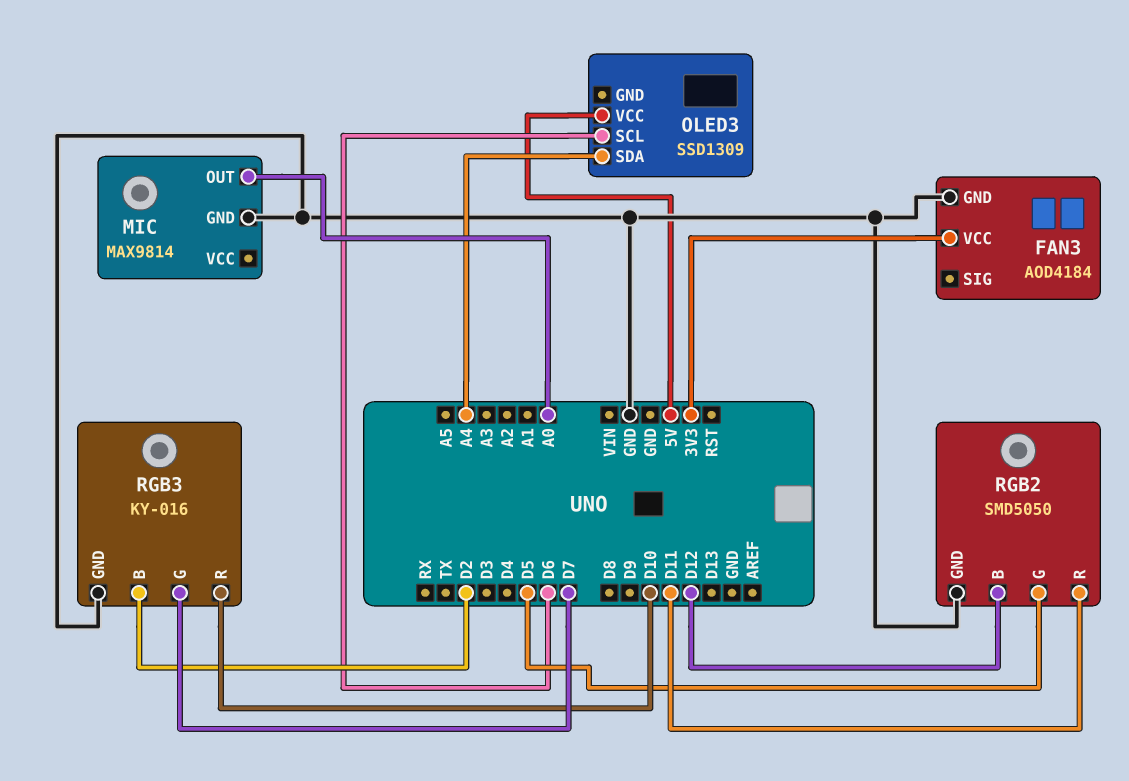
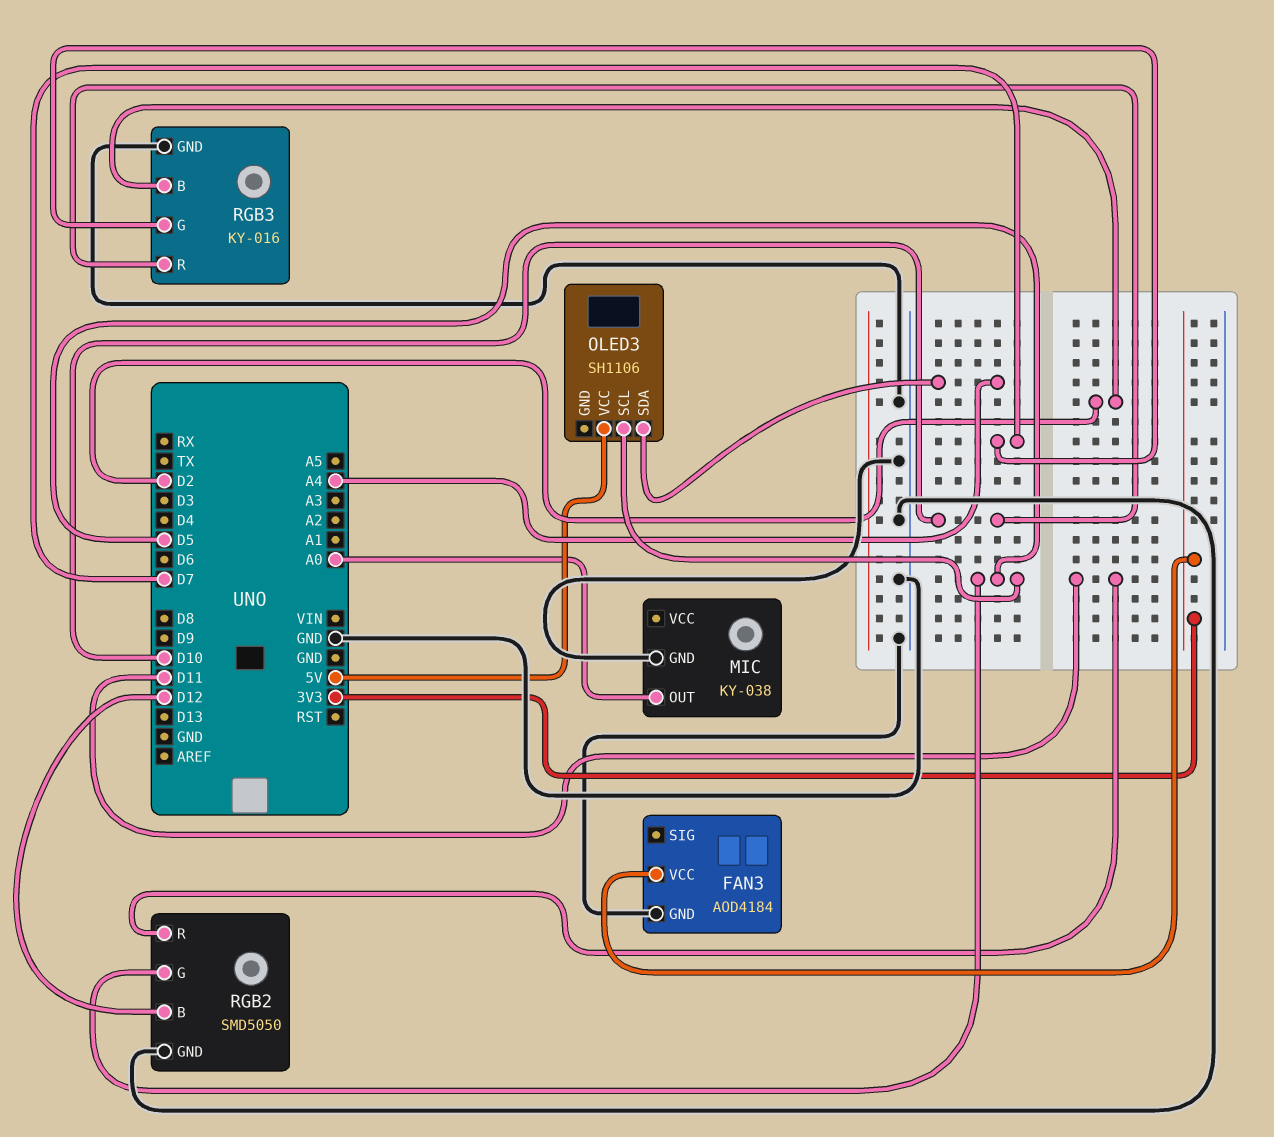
MIC: MAX9814 -> KY-038
OLED3: SSD1309 -> SH1106
OLED3 pin SCL: D6 -> D5

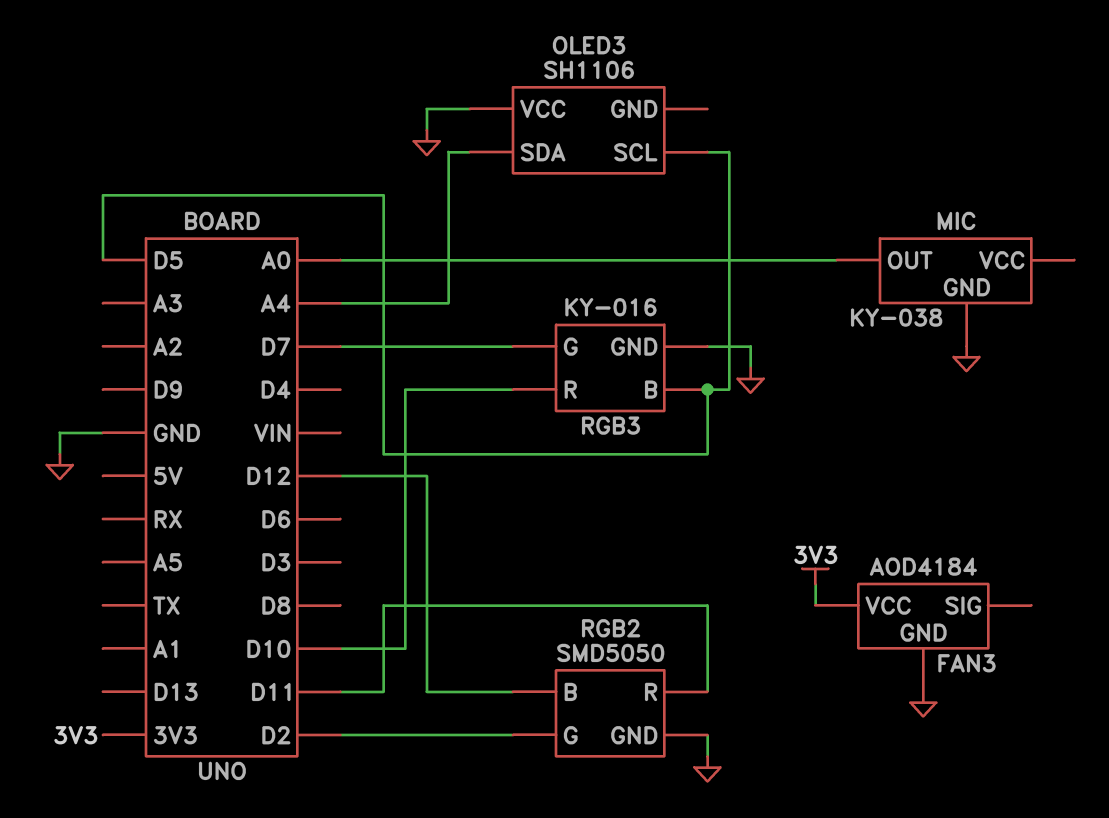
OLED3 pin VCC: 5V -> GND
RGB2 pin G: D5 -> D2
RGB3 pin B: D2 -> D5

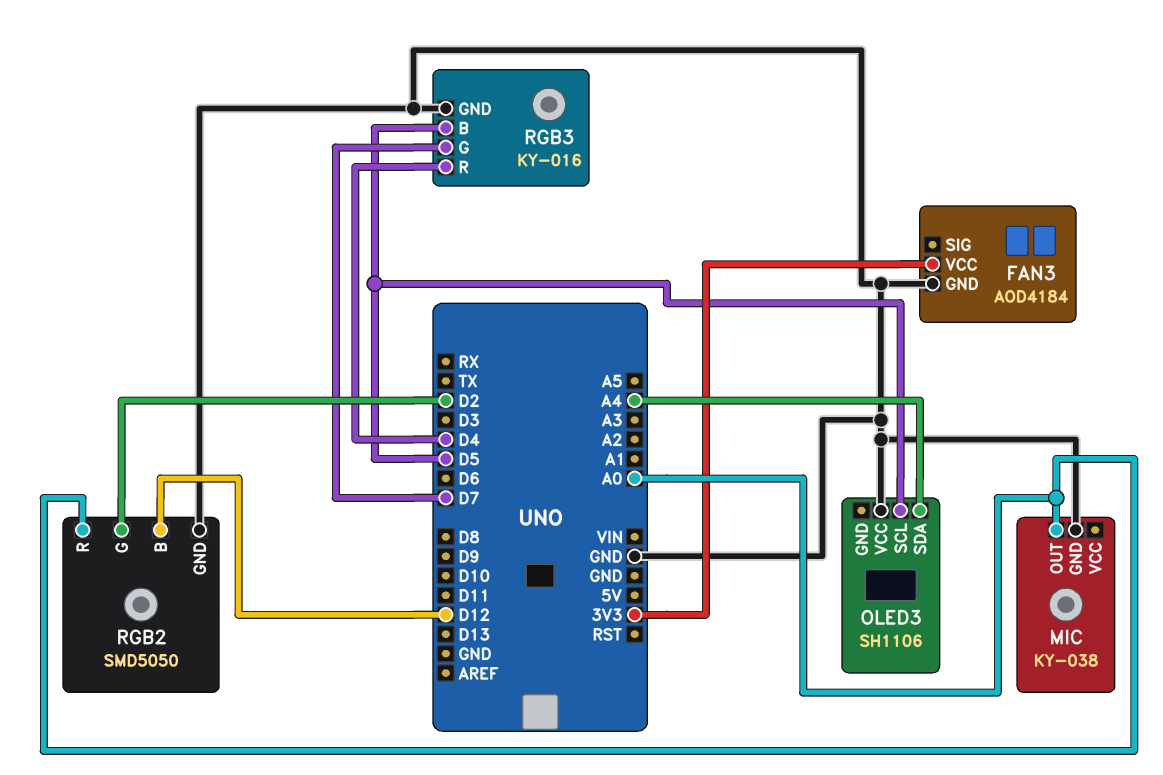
RGB2 pin R: D11 -> A0
RGB3 pin R: D10 -> D4

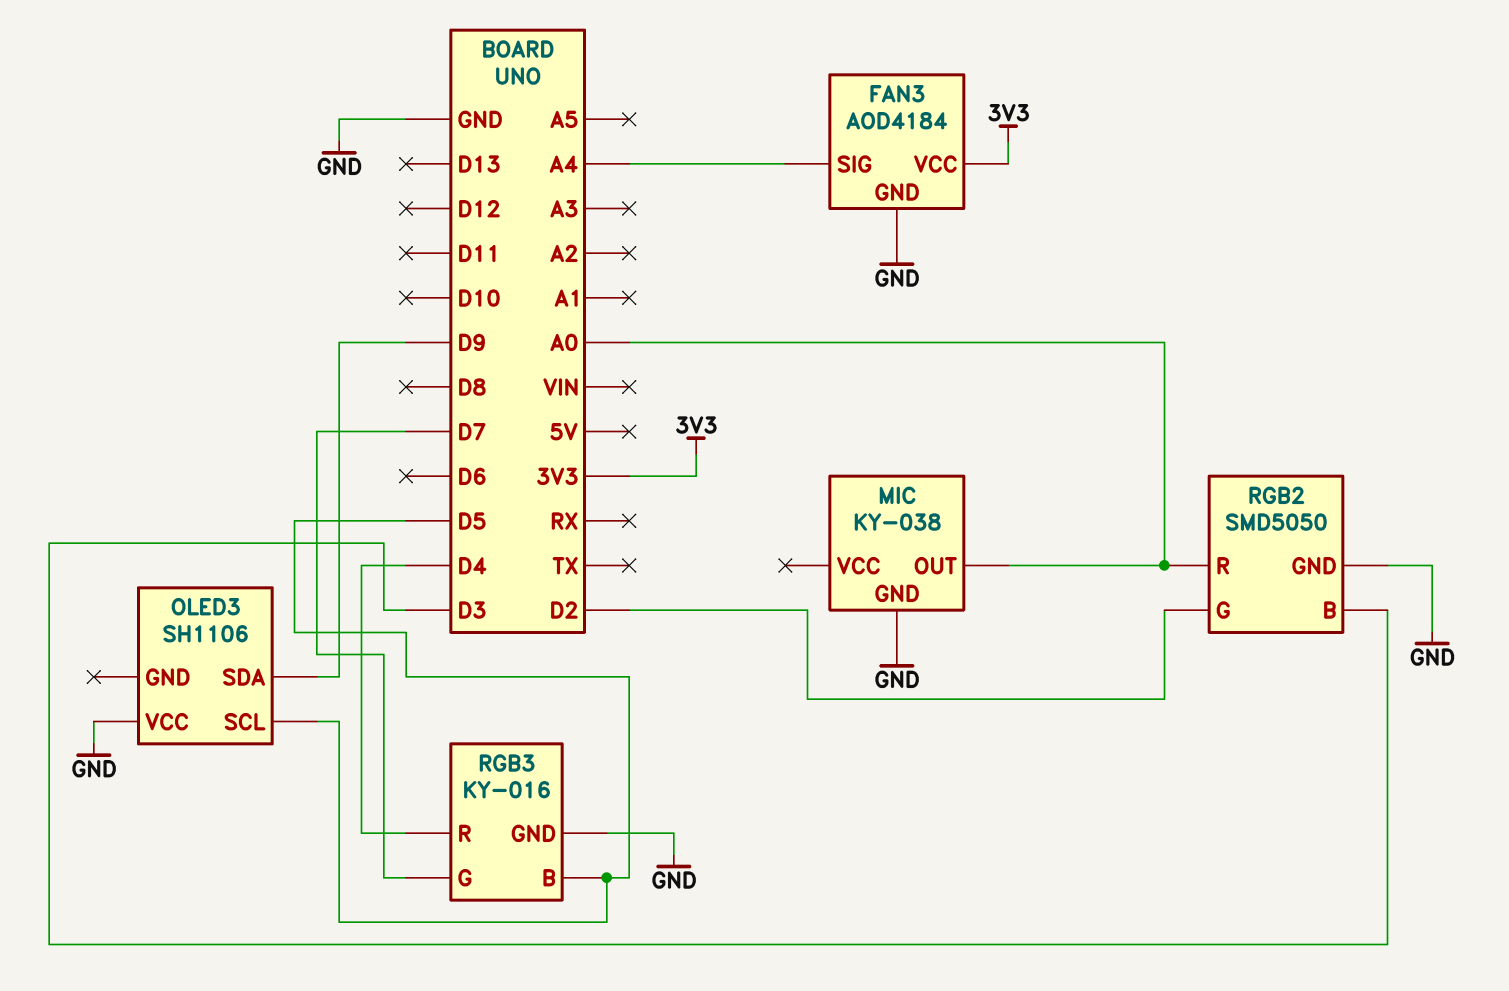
FAN3 pin SIG: none -> A4
OLED3 pin SDA: A4 -> D9
RGB2 pin B: D12 -> D3

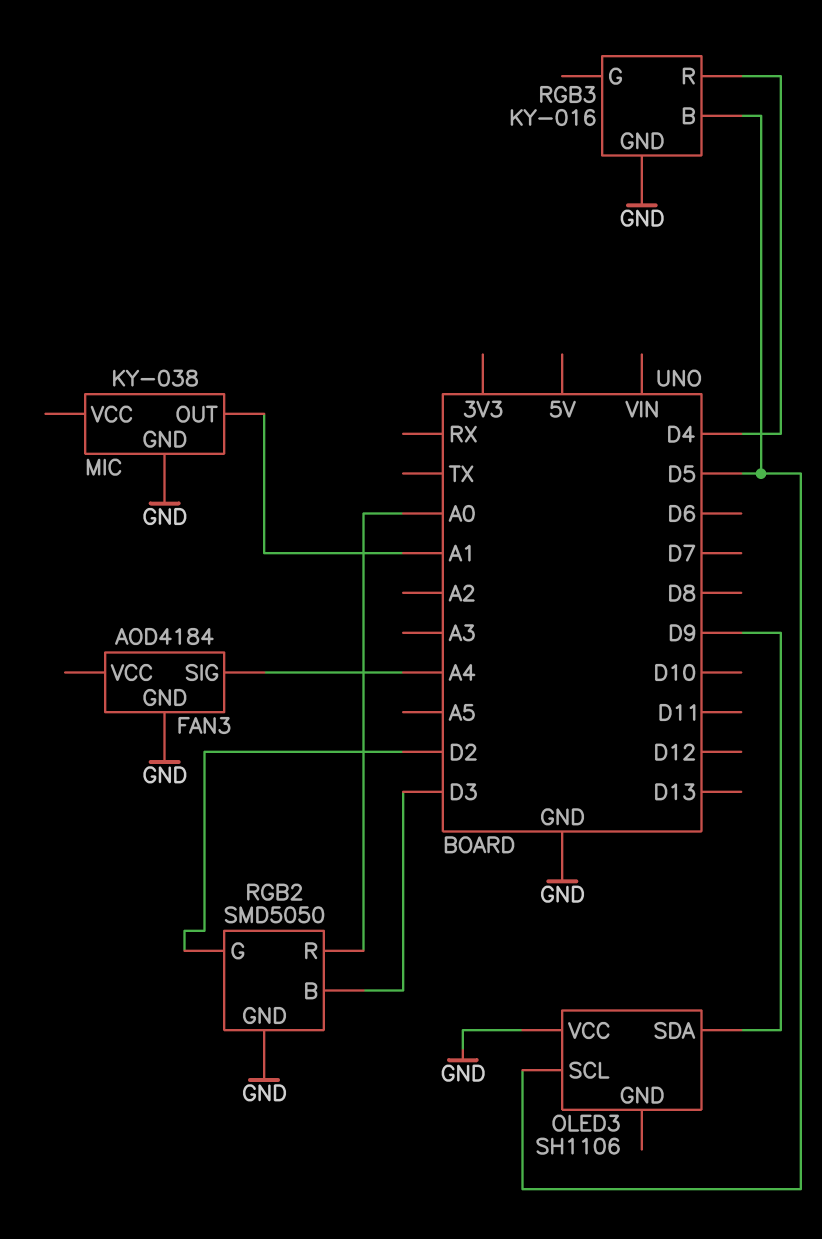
FAN3 pin VCC: 3V3 -> none
MIC pin OUT: A0 -> A1
RGB3 pin G: D7 -> none

